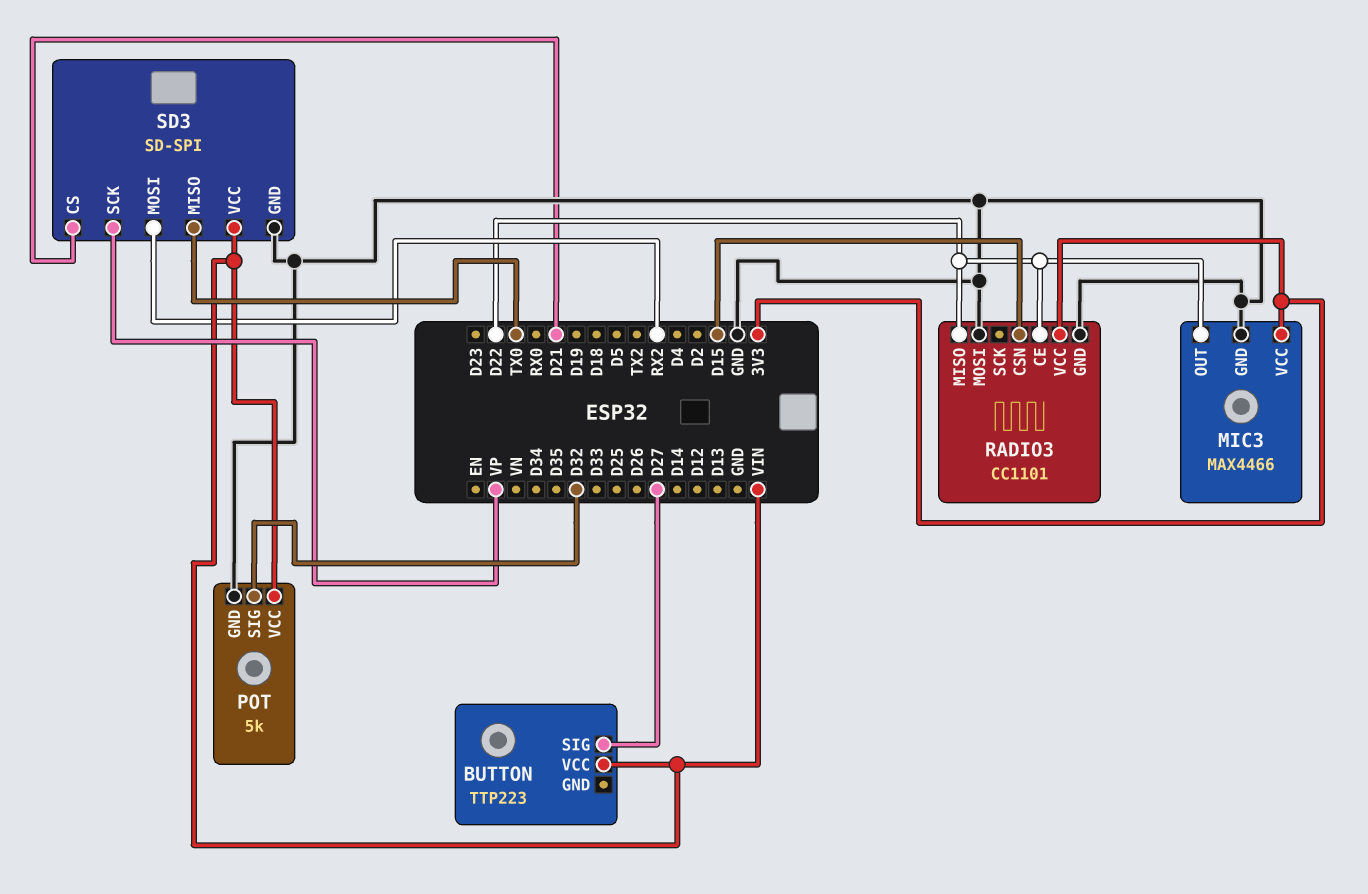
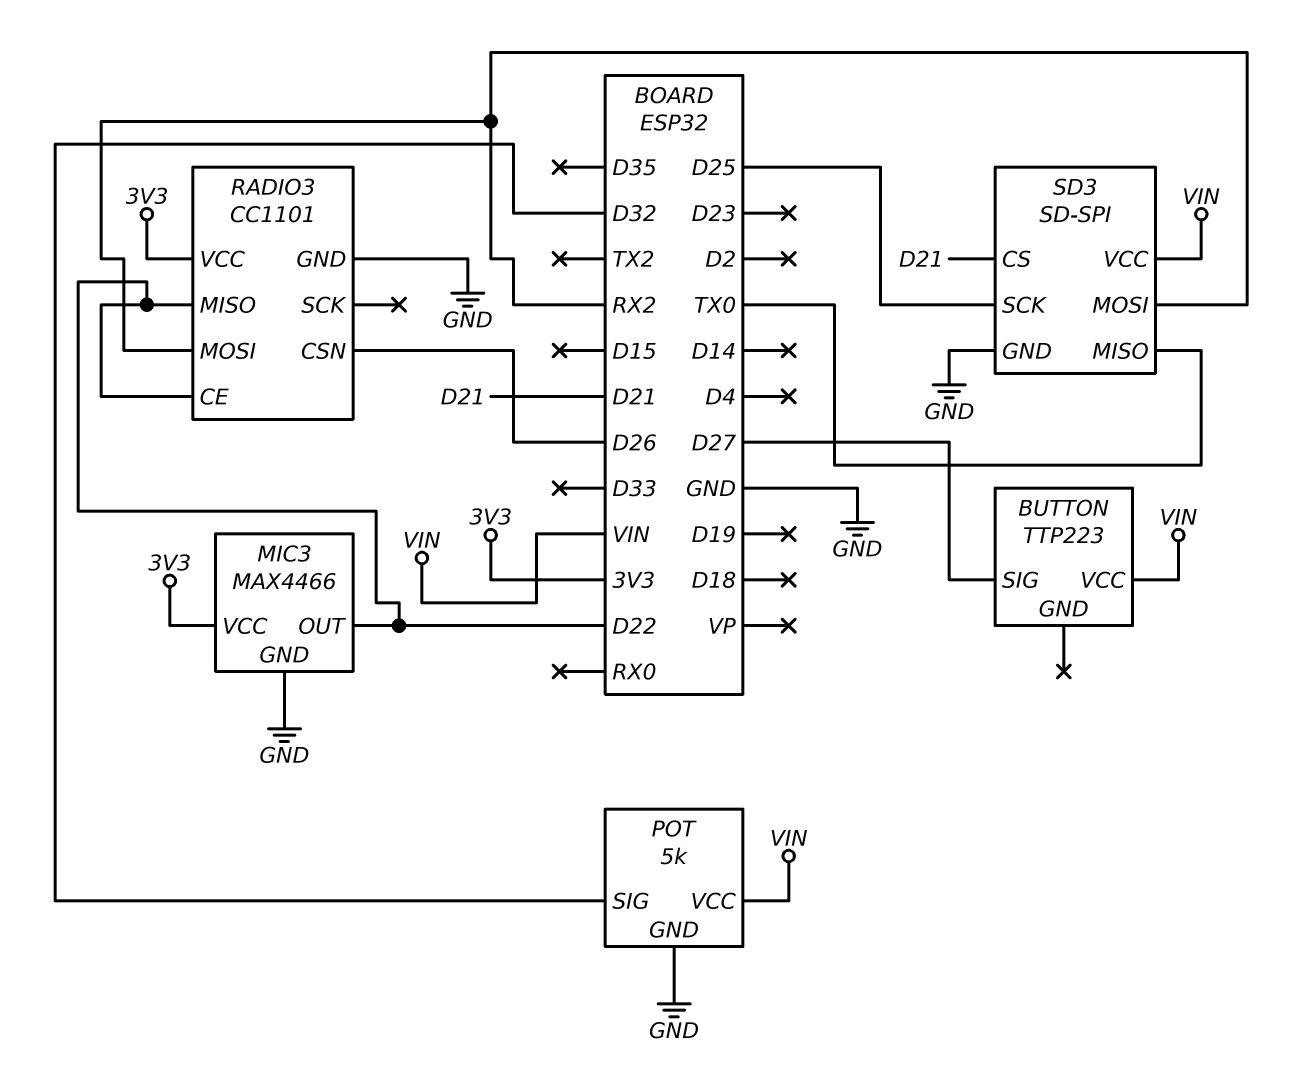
RADIO3 pin CSN: D15 -> D26
RADIO3 pin MOSI: GND -> RX2
SD3 pin SCK: VP -> D25

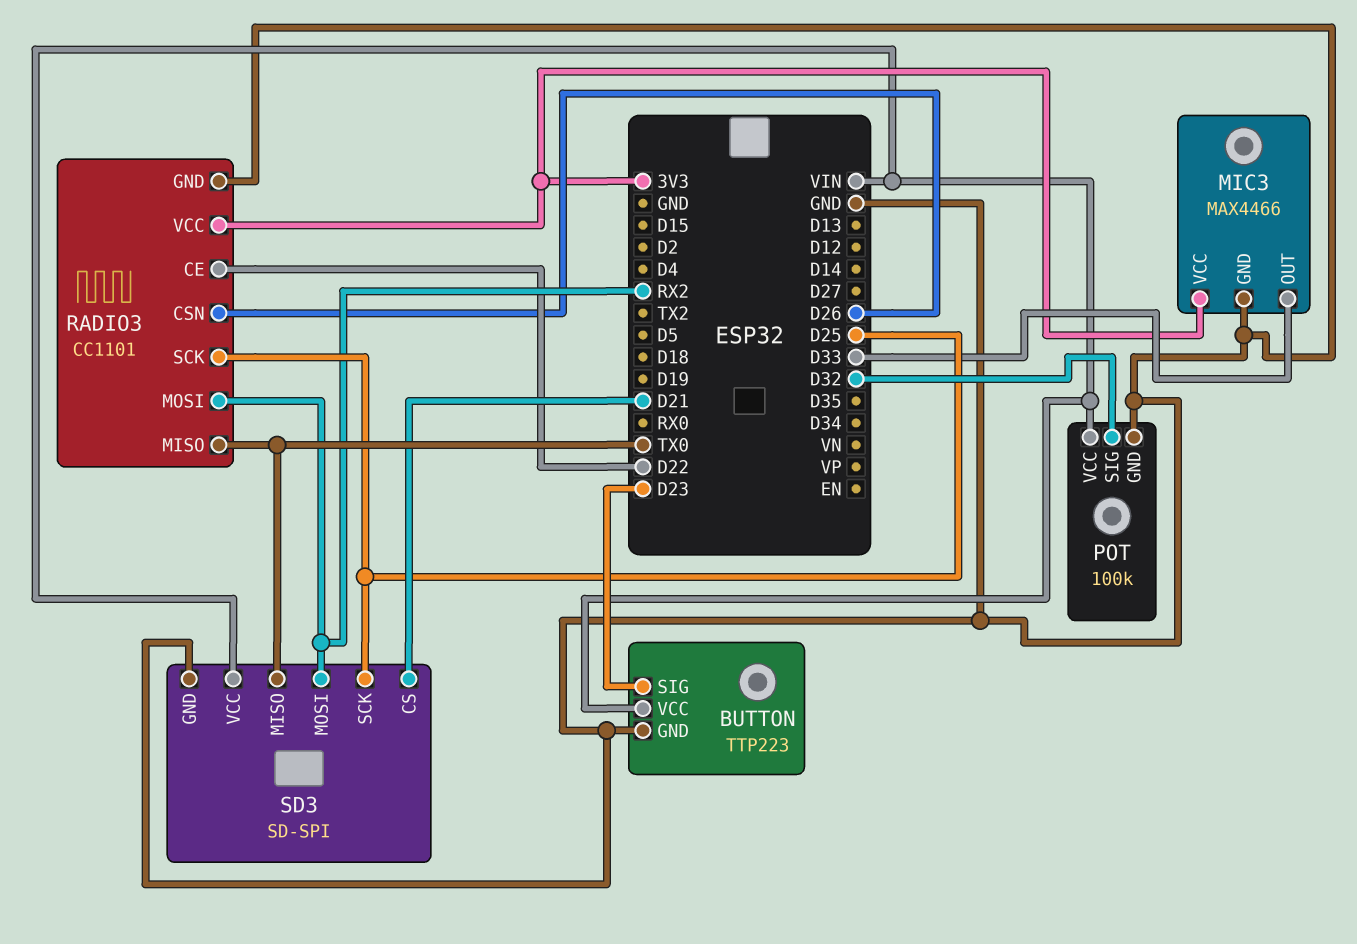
BUTTON pin GND: none -> GND
BUTTON pin SIG: D27 -> D23
MIC3 pin OUT: D22 -> D33
POT: 5k -> 100k
RADIO3 pin MISO: D22 -> TX0
RADIO3 pin SCK: none -> D25

